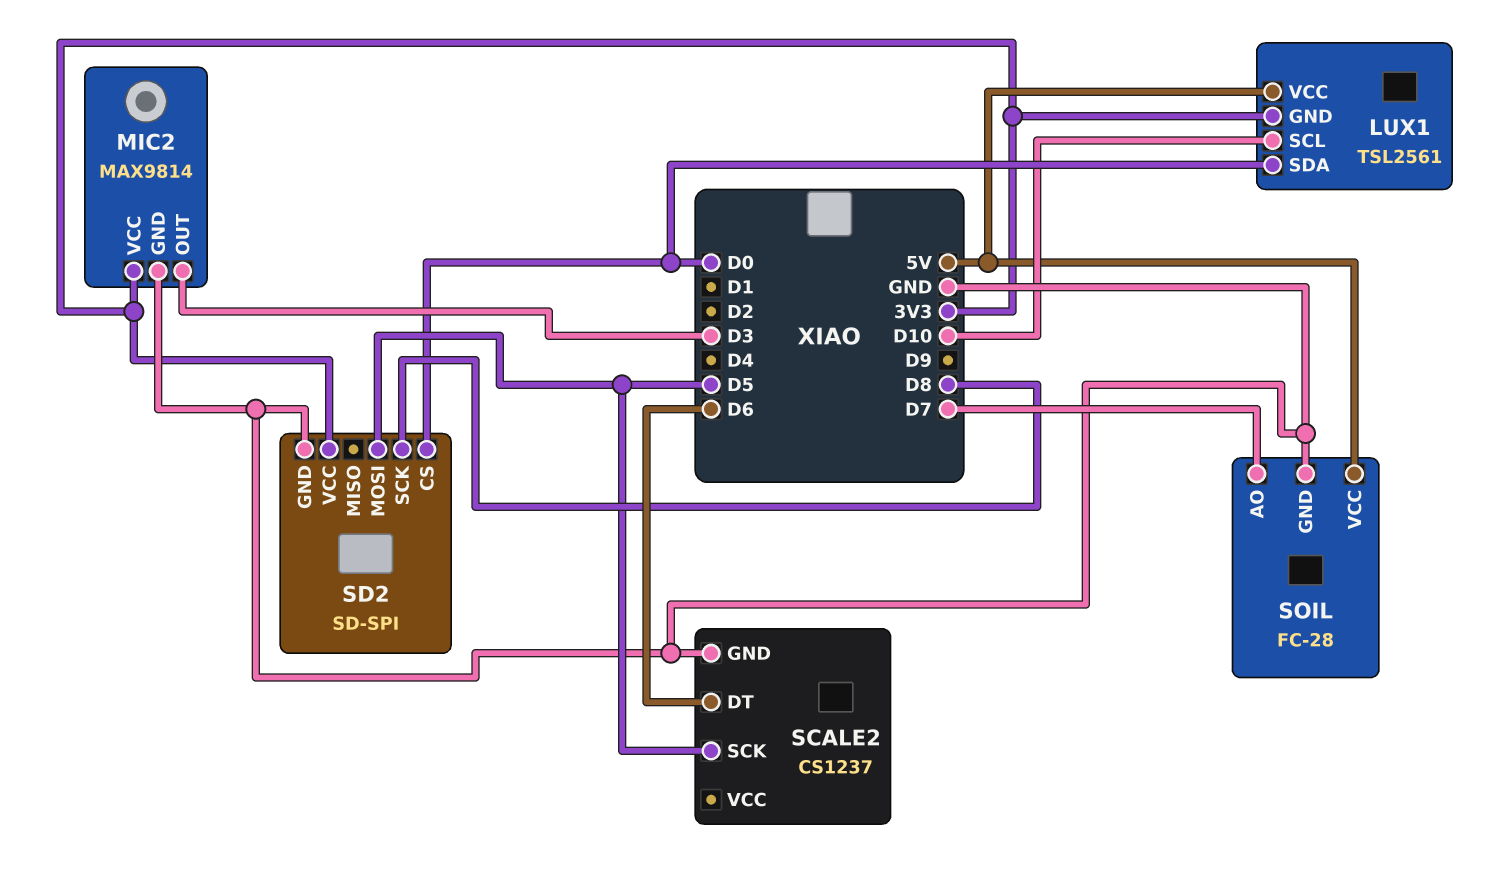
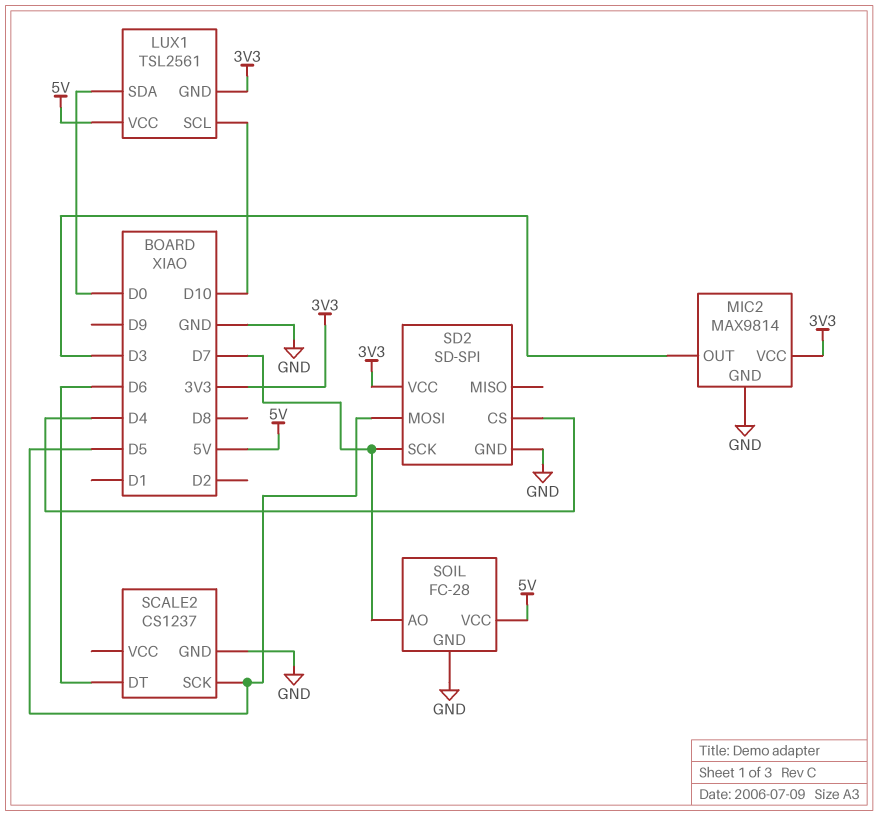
SD2 pin CS: D0 -> D4
SD2 pin SCK: D8 -> D7

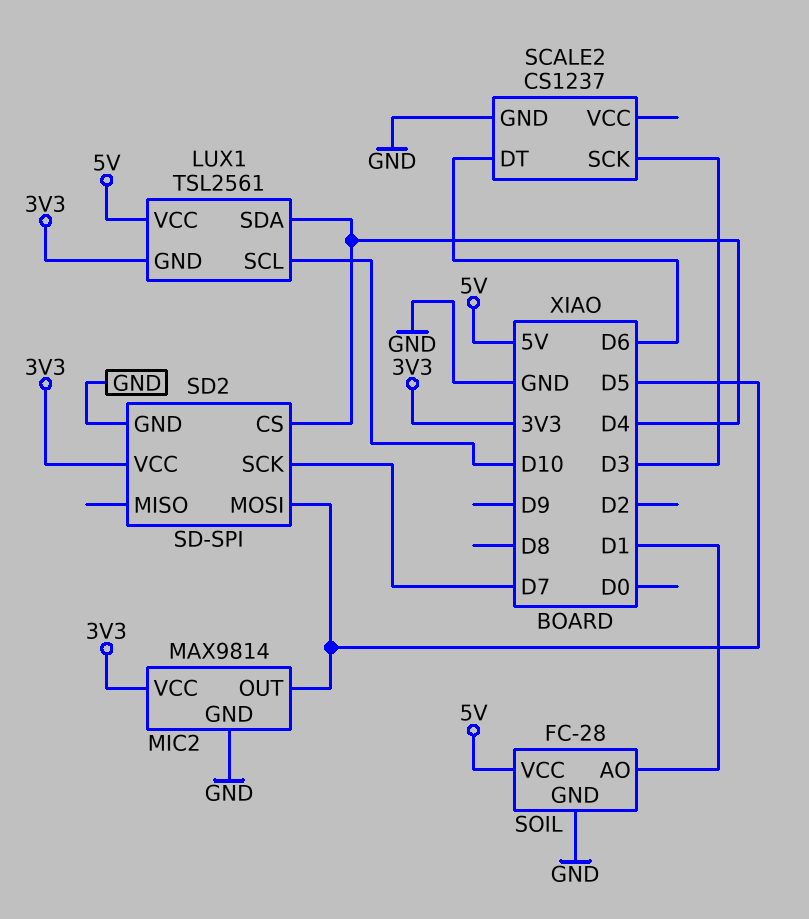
LUX1 pin SDA: D0 -> D4
MIC2 pin OUT: D3 -> D5
SCALE2 pin SCK: D5 -> D3
SOIL pin AO: D7 -> D1

